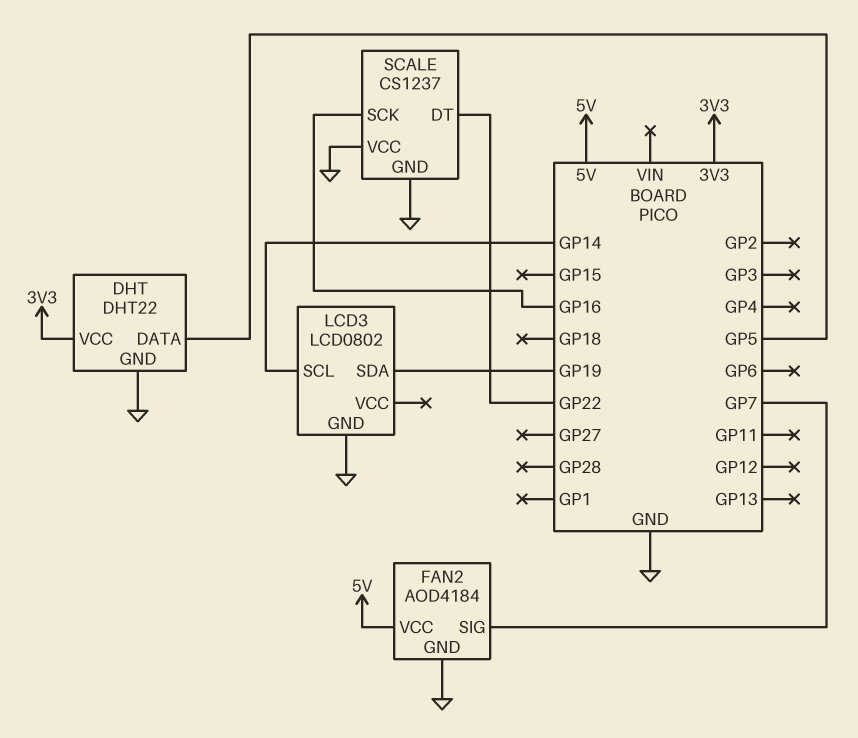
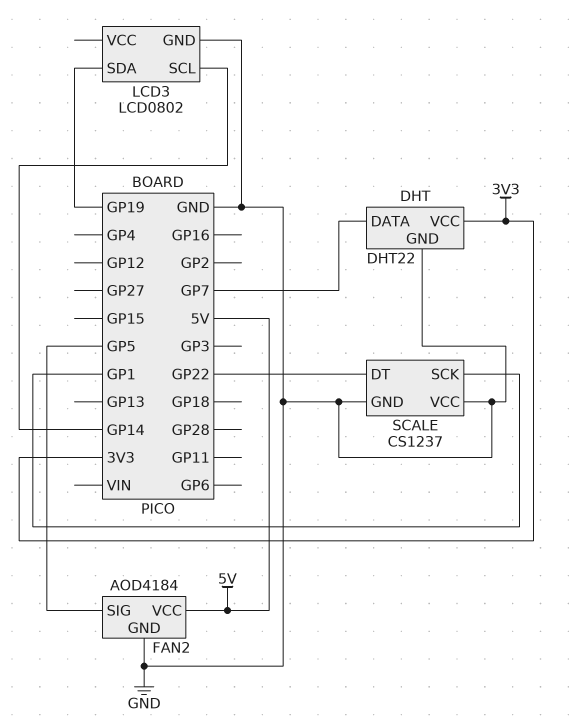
DHT pin DATA: GP5 -> GP7
FAN2 pin SIG: GP7 -> GP5
SCALE pin SCK: GP16 -> GP1

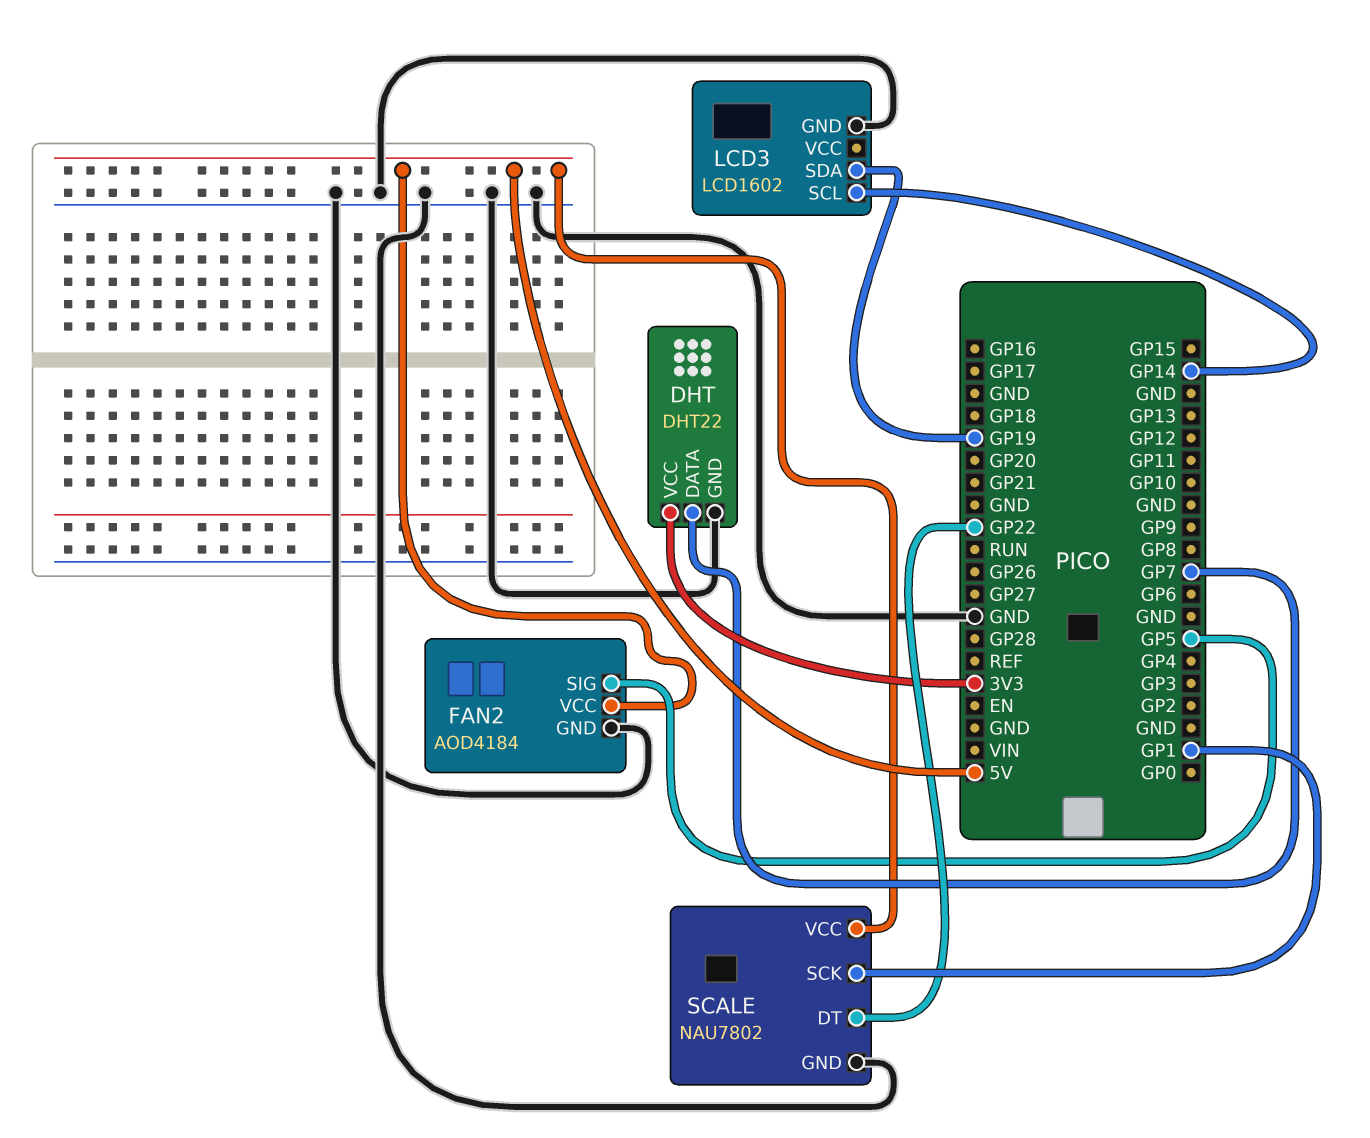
LCD3: LCD0802 -> LCD1602
SCALE: CS1237 -> NAU7802
SCALE pin VCC: GND -> 5V

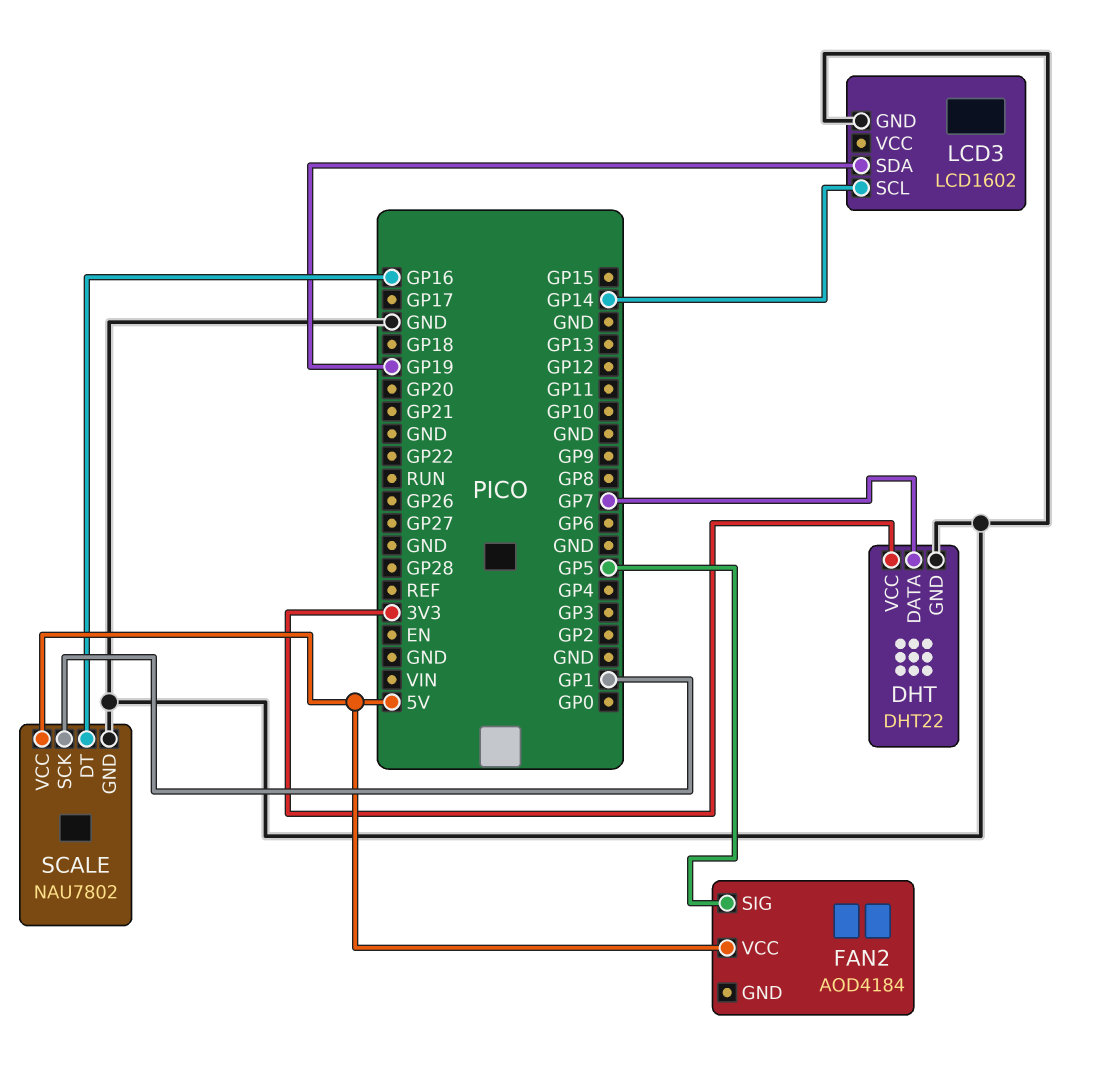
FAN2 pin GND: GND -> none
SCALE pin DT: GP22 -> GP16

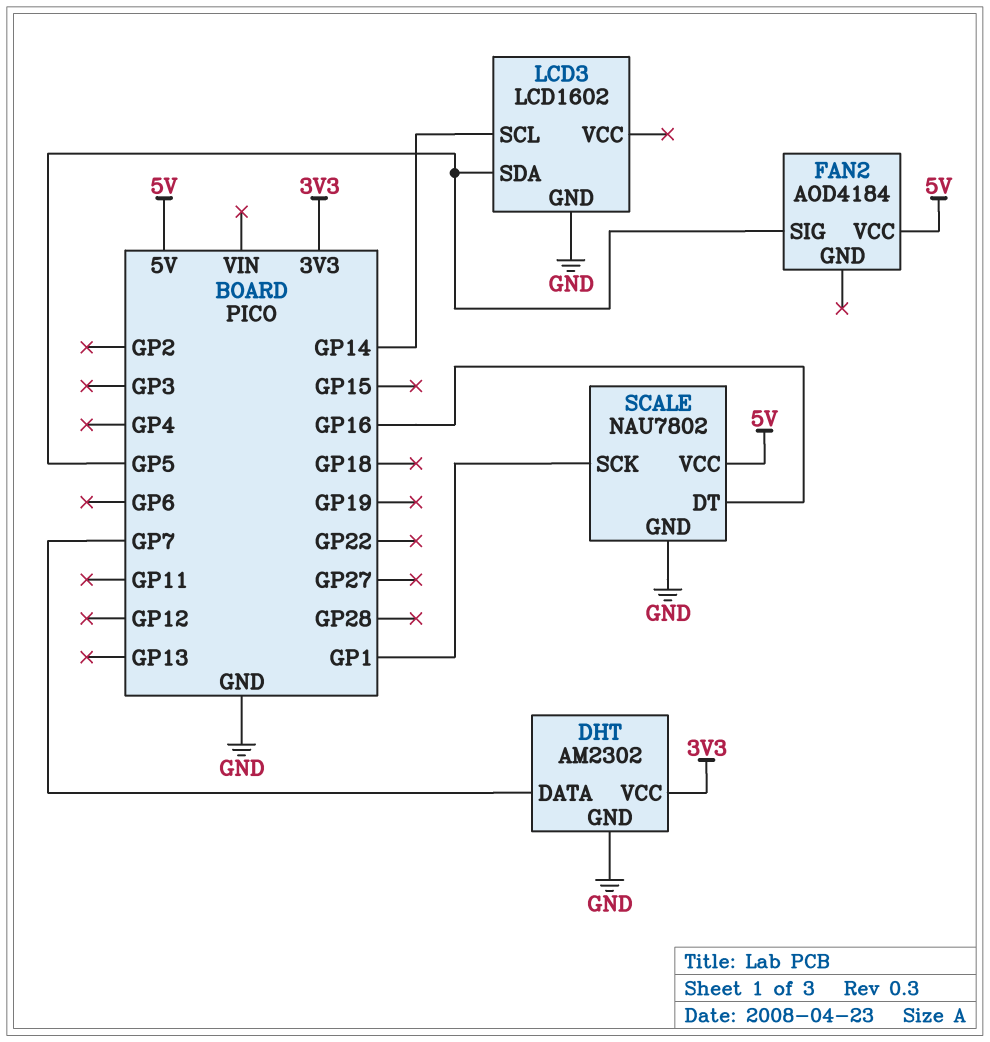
DHT: DHT22 -> AM2302
LCD3 pin SDA: GP19 -> GP5

